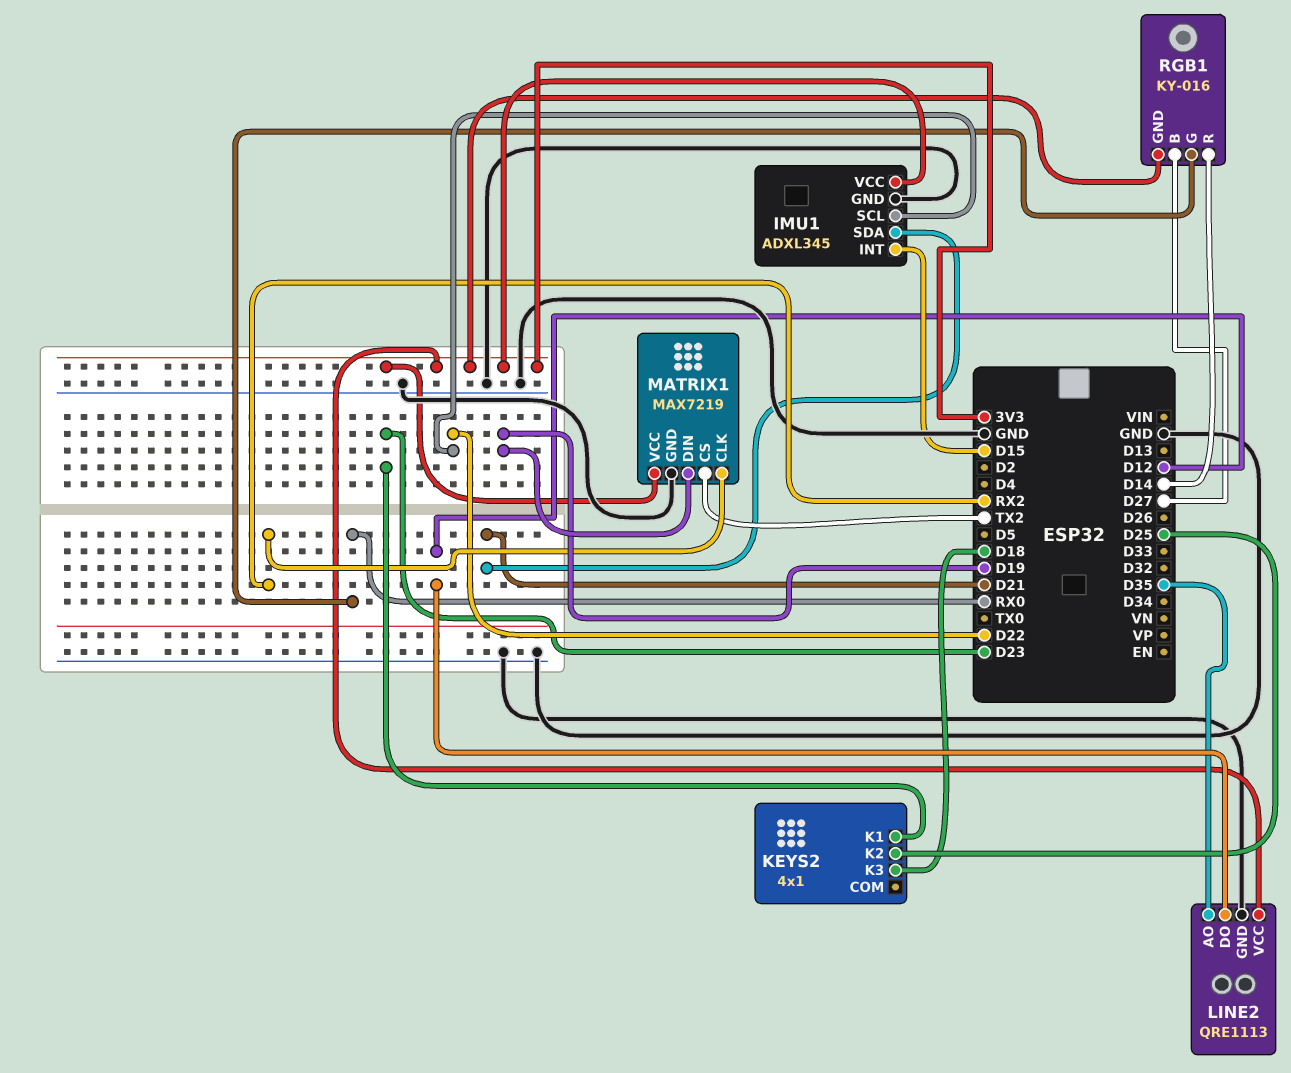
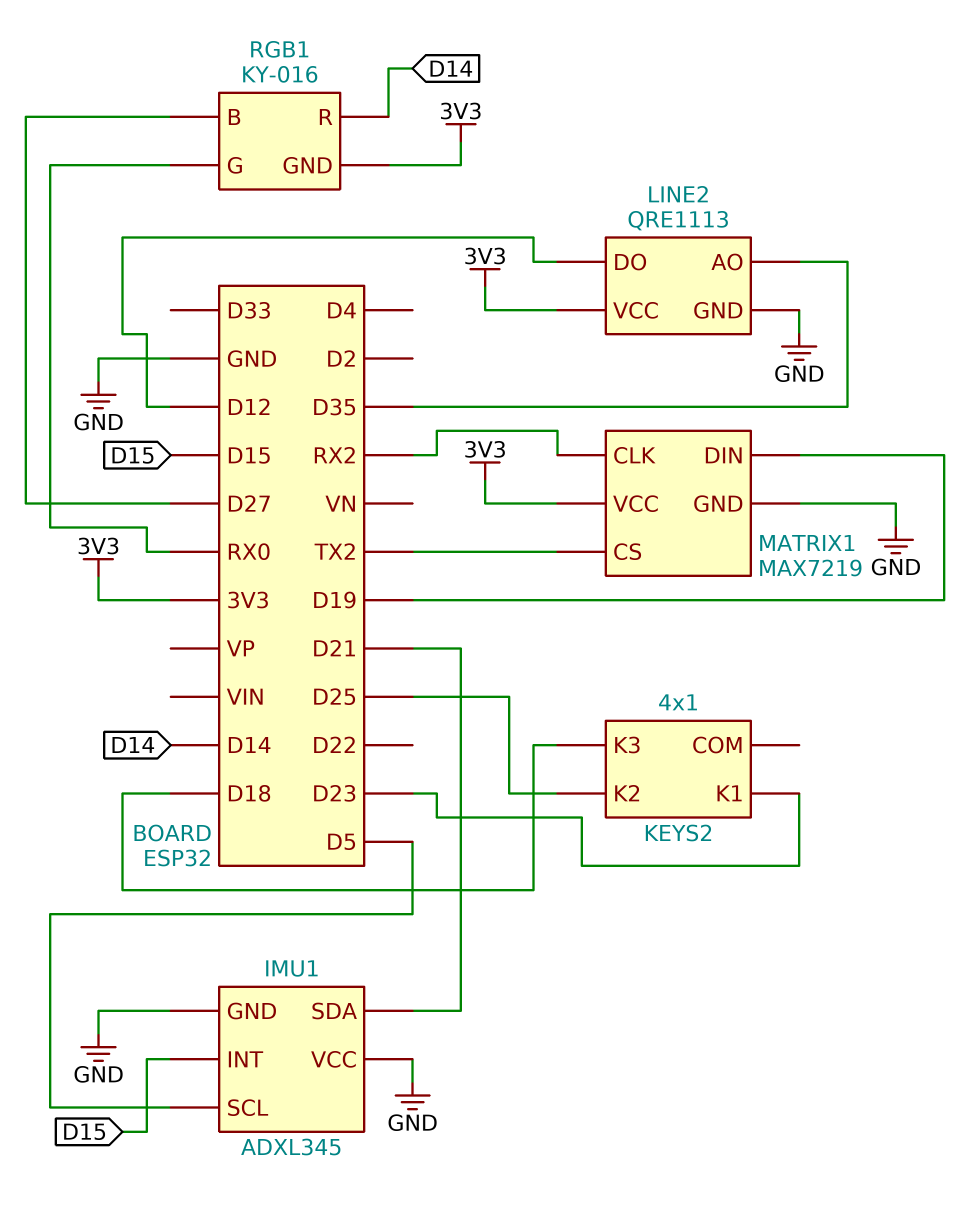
IMU1 pin SCL: D22 -> D5
IMU1 pin VCC: 3V3 -> GND

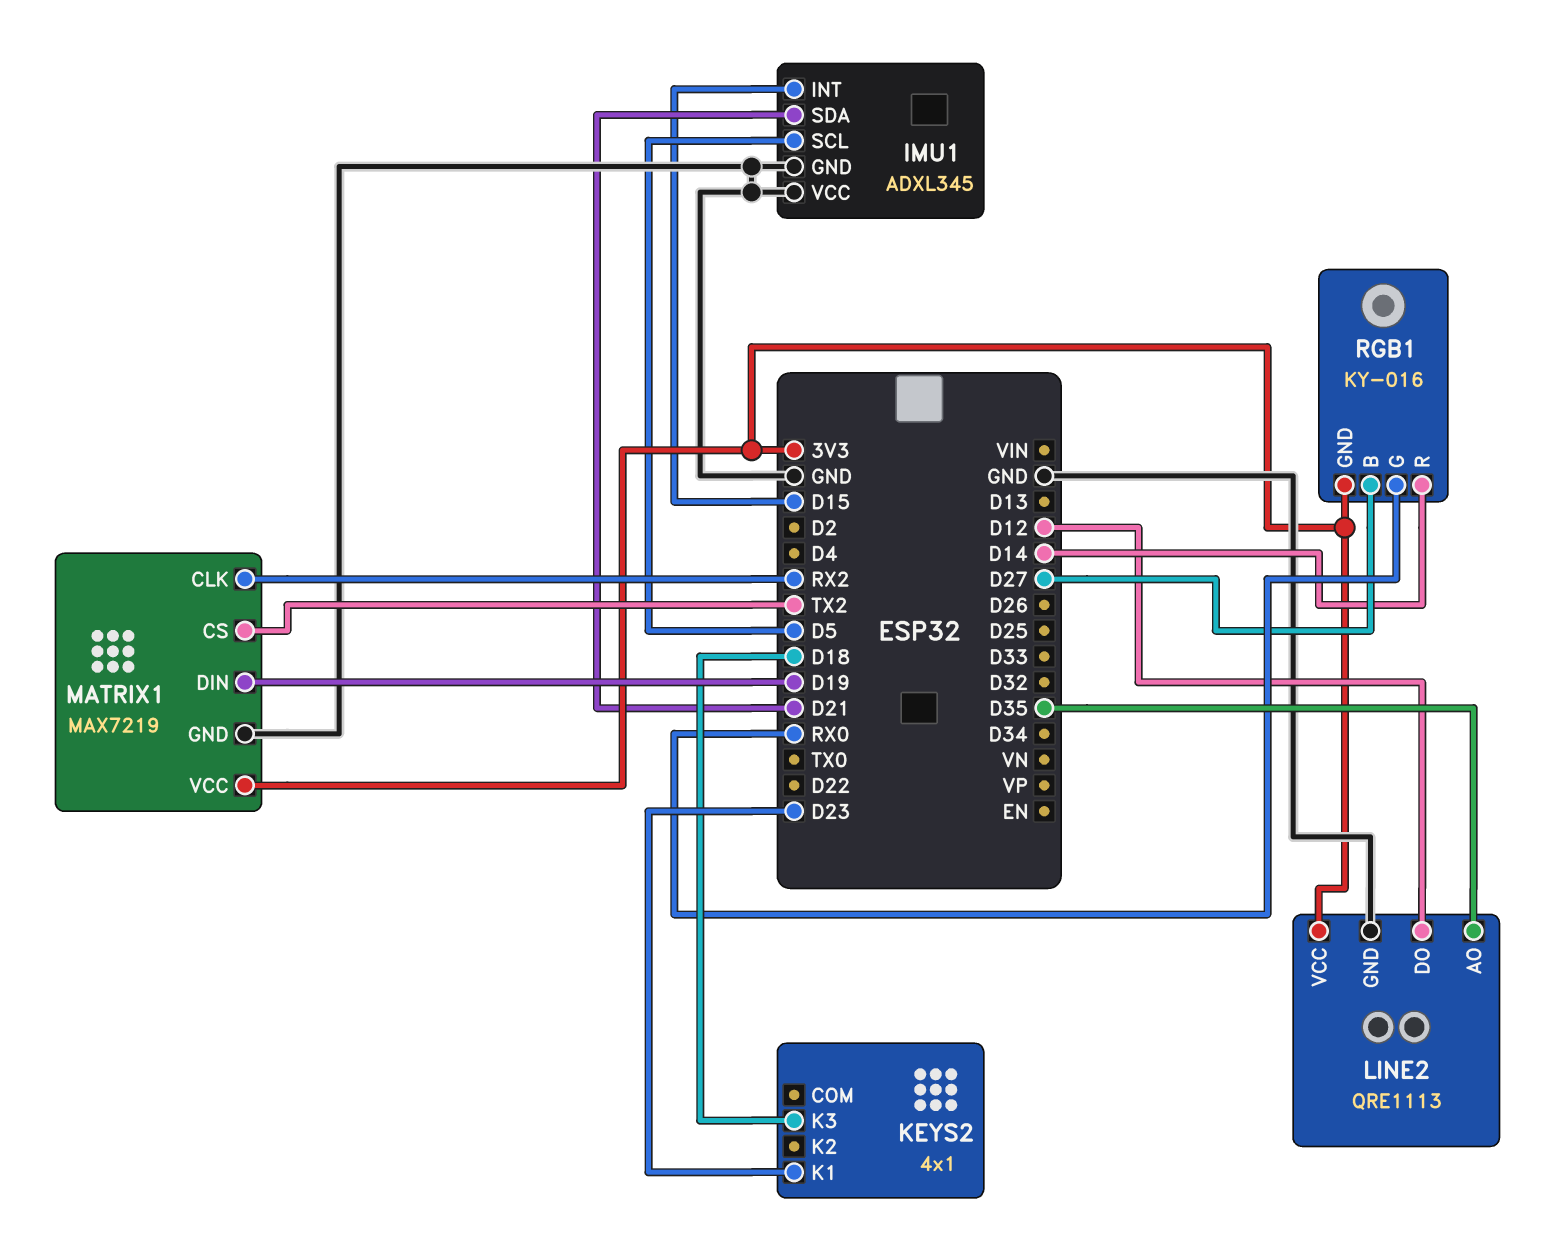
KEYS2 pin K2: D25 -> none

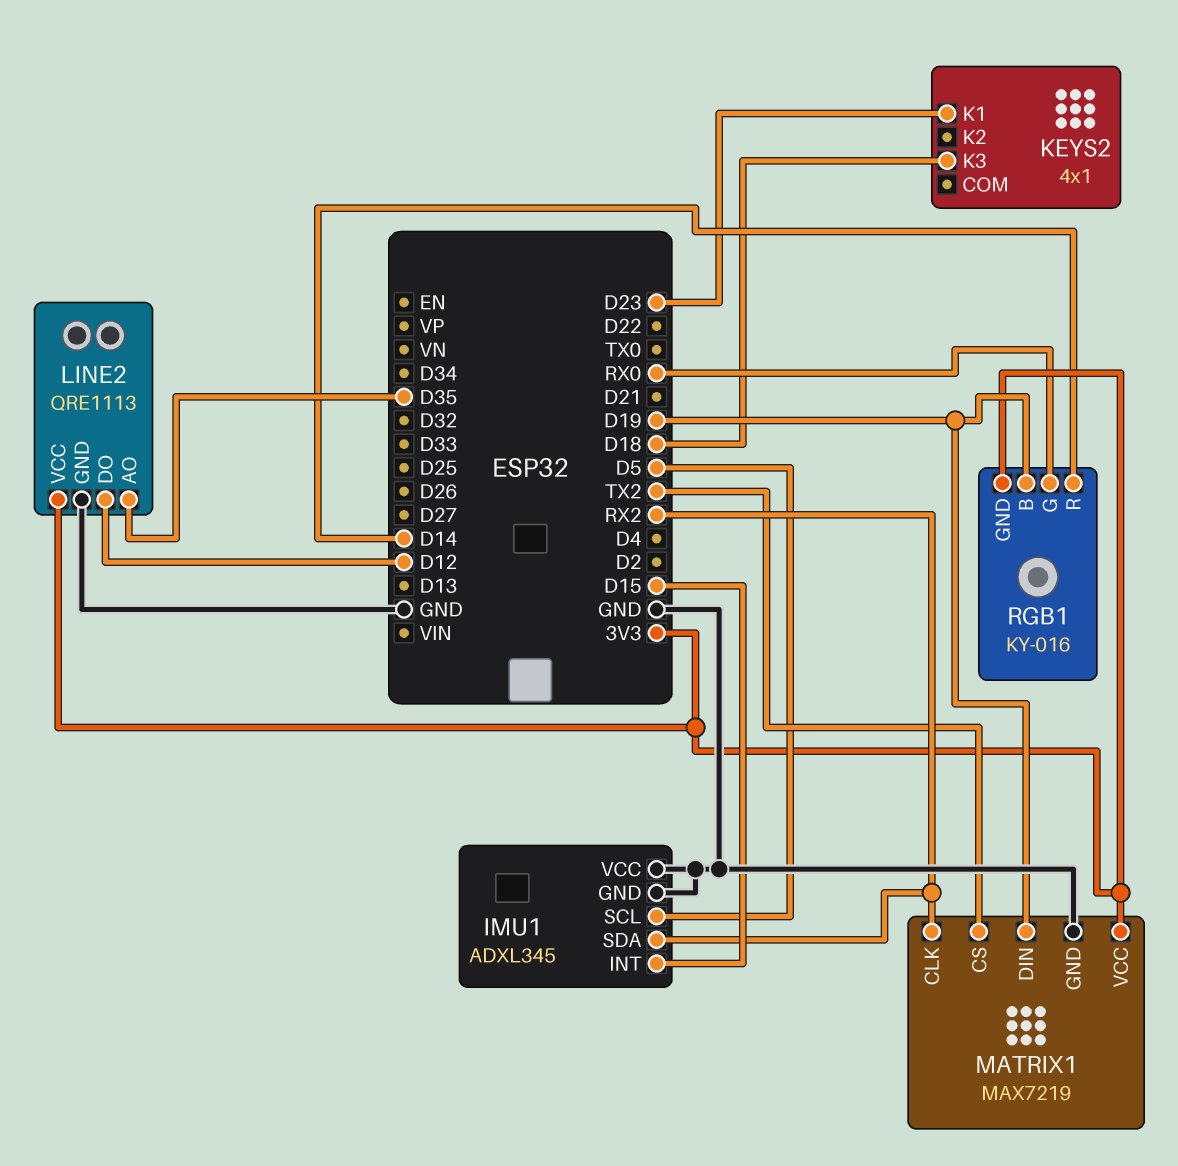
IMU1 pin SDA: D21 -> RX2
RGB1 pin B: D27 -> D19

